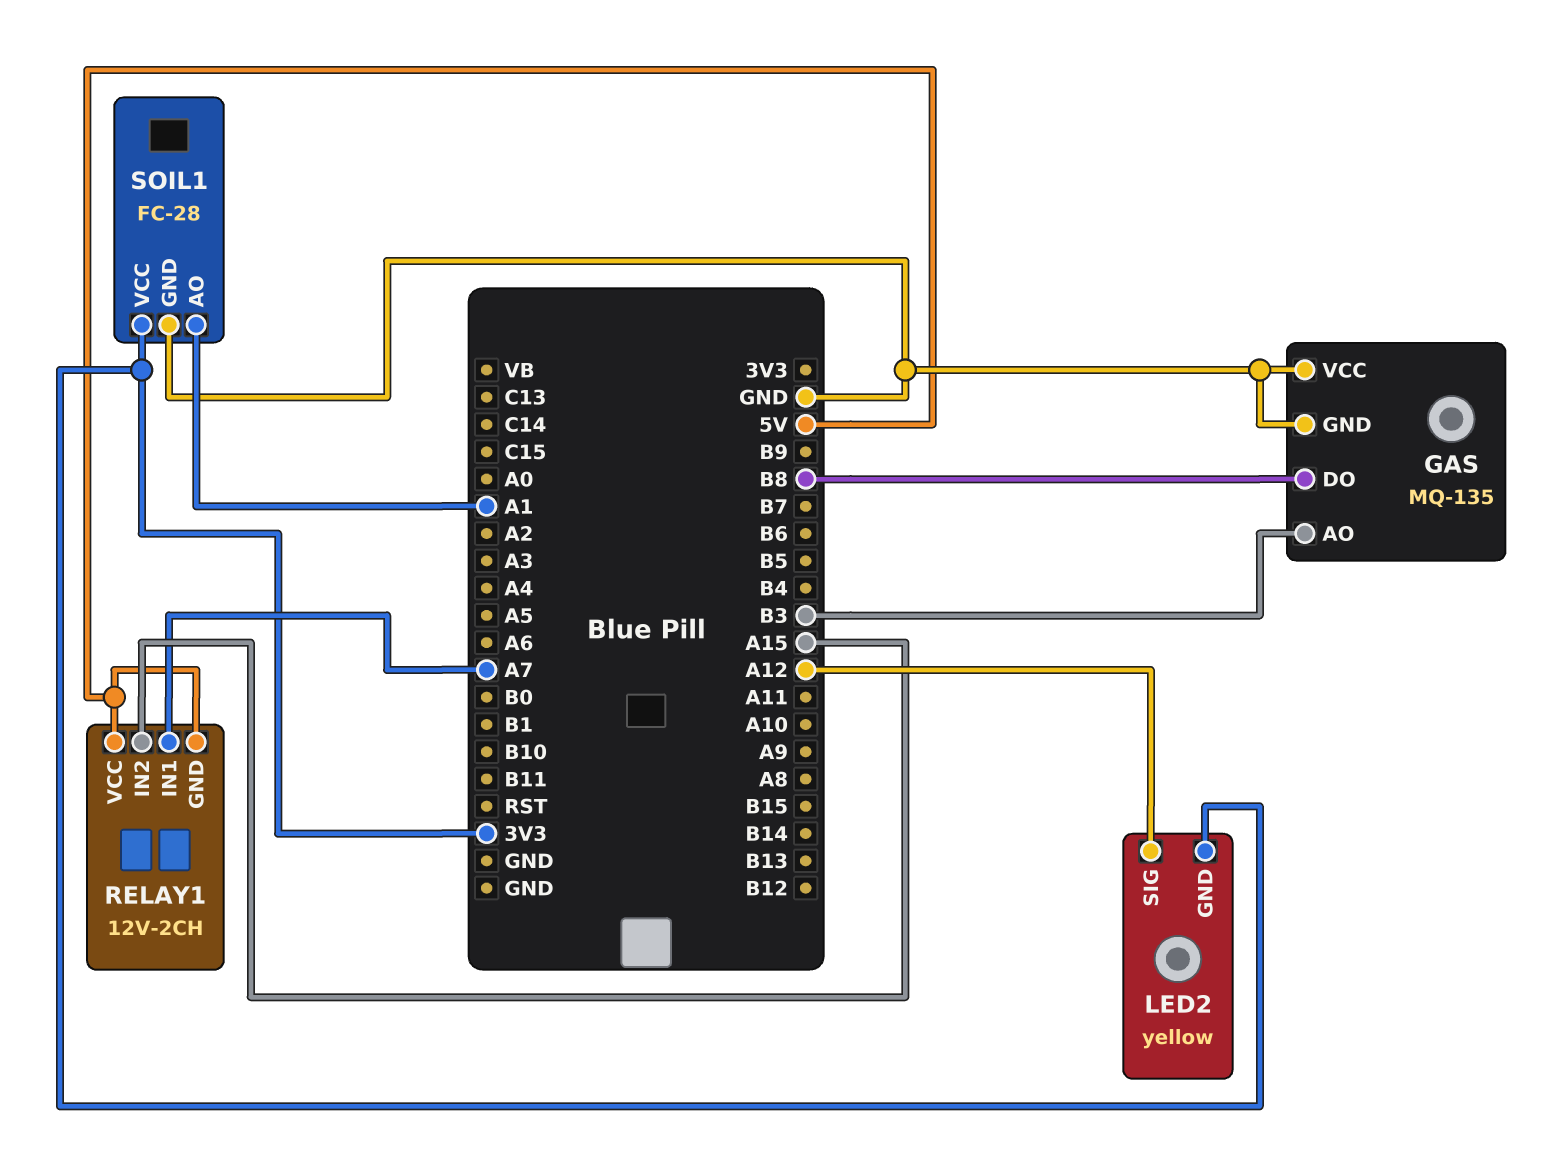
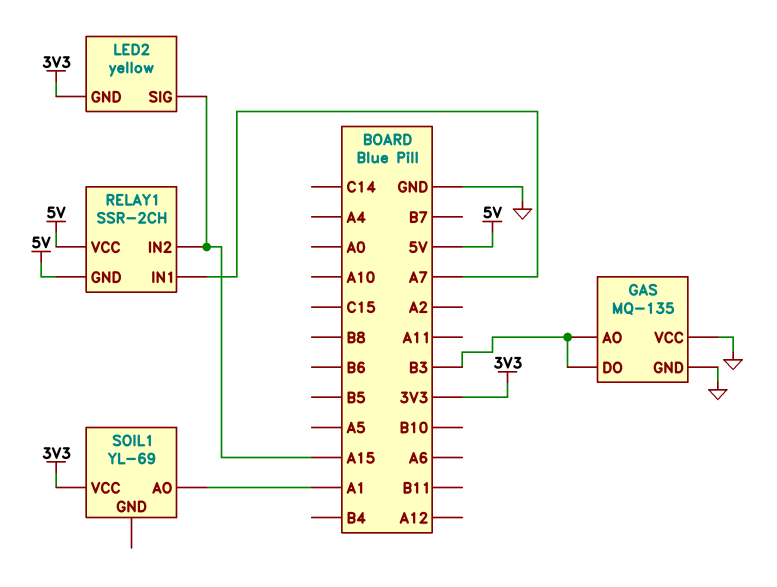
GAS pin DO: B8 -> B3
LED2 pin SIG: A12 -> A15
RELAY1: 12V-2CH -> SSR-2CH
SOIL1: FC-28 -> YL-69
SOIL1 pin GND: GND -> none

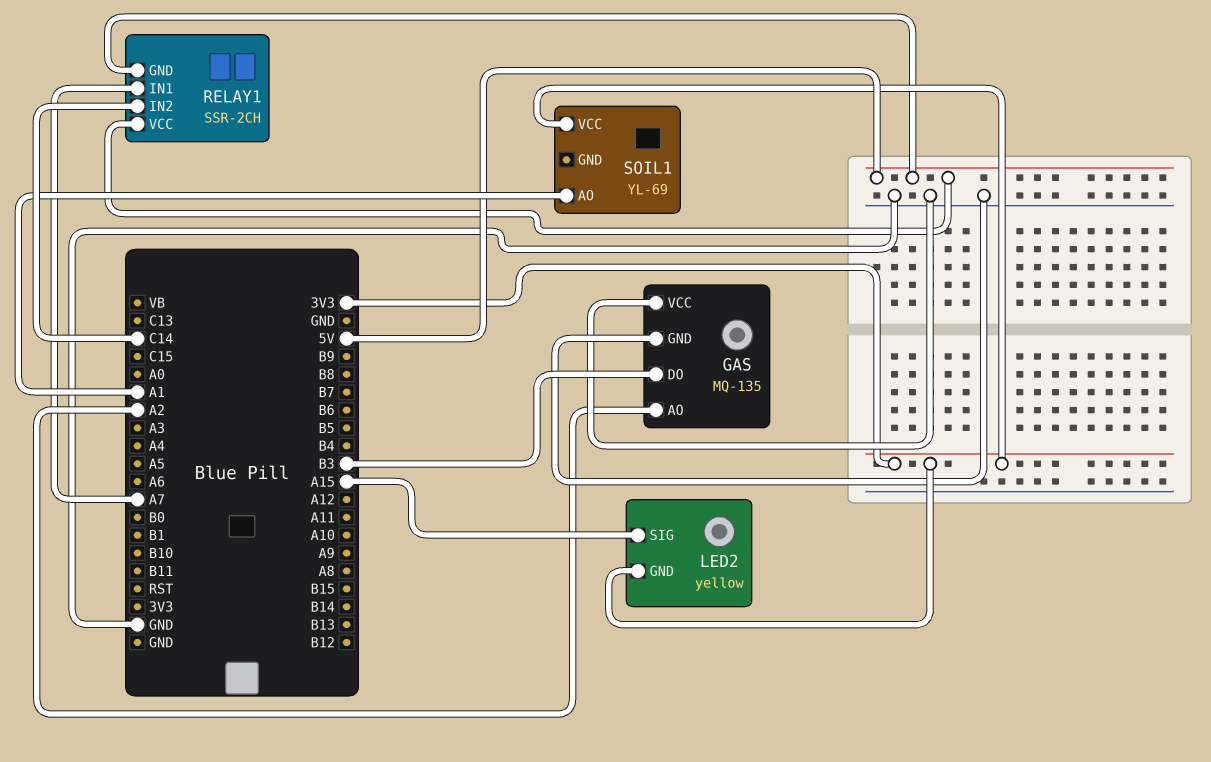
GAS pin AO: B3 -> A2
RELAY1 pin IN2: A15 -> C14

